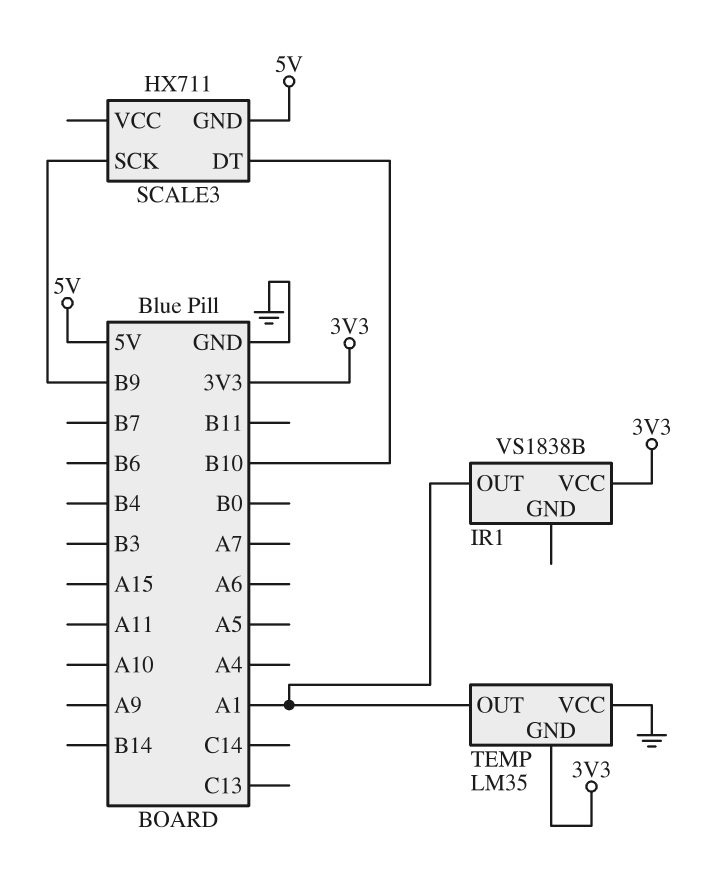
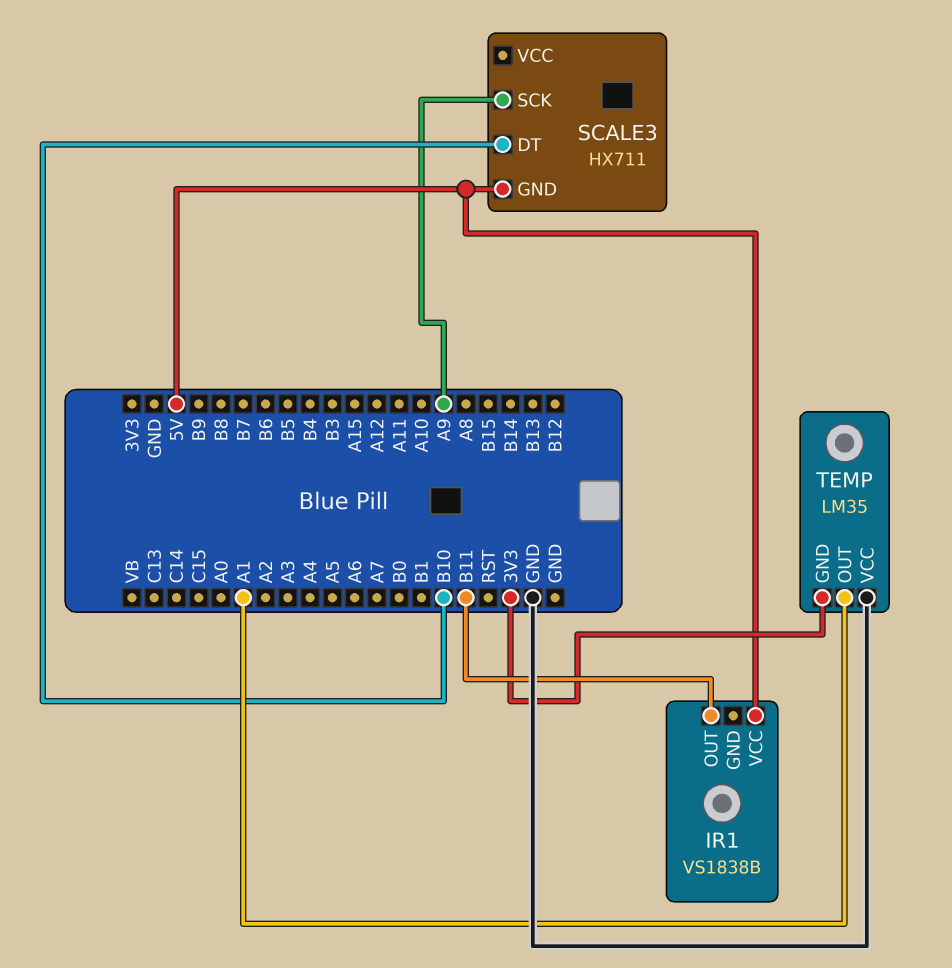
IR1 pin OUT: A1 -> B11
IR1 pin VCC: 3V3 -> 5V
SCALE3 pin SCK: B9 -> A9

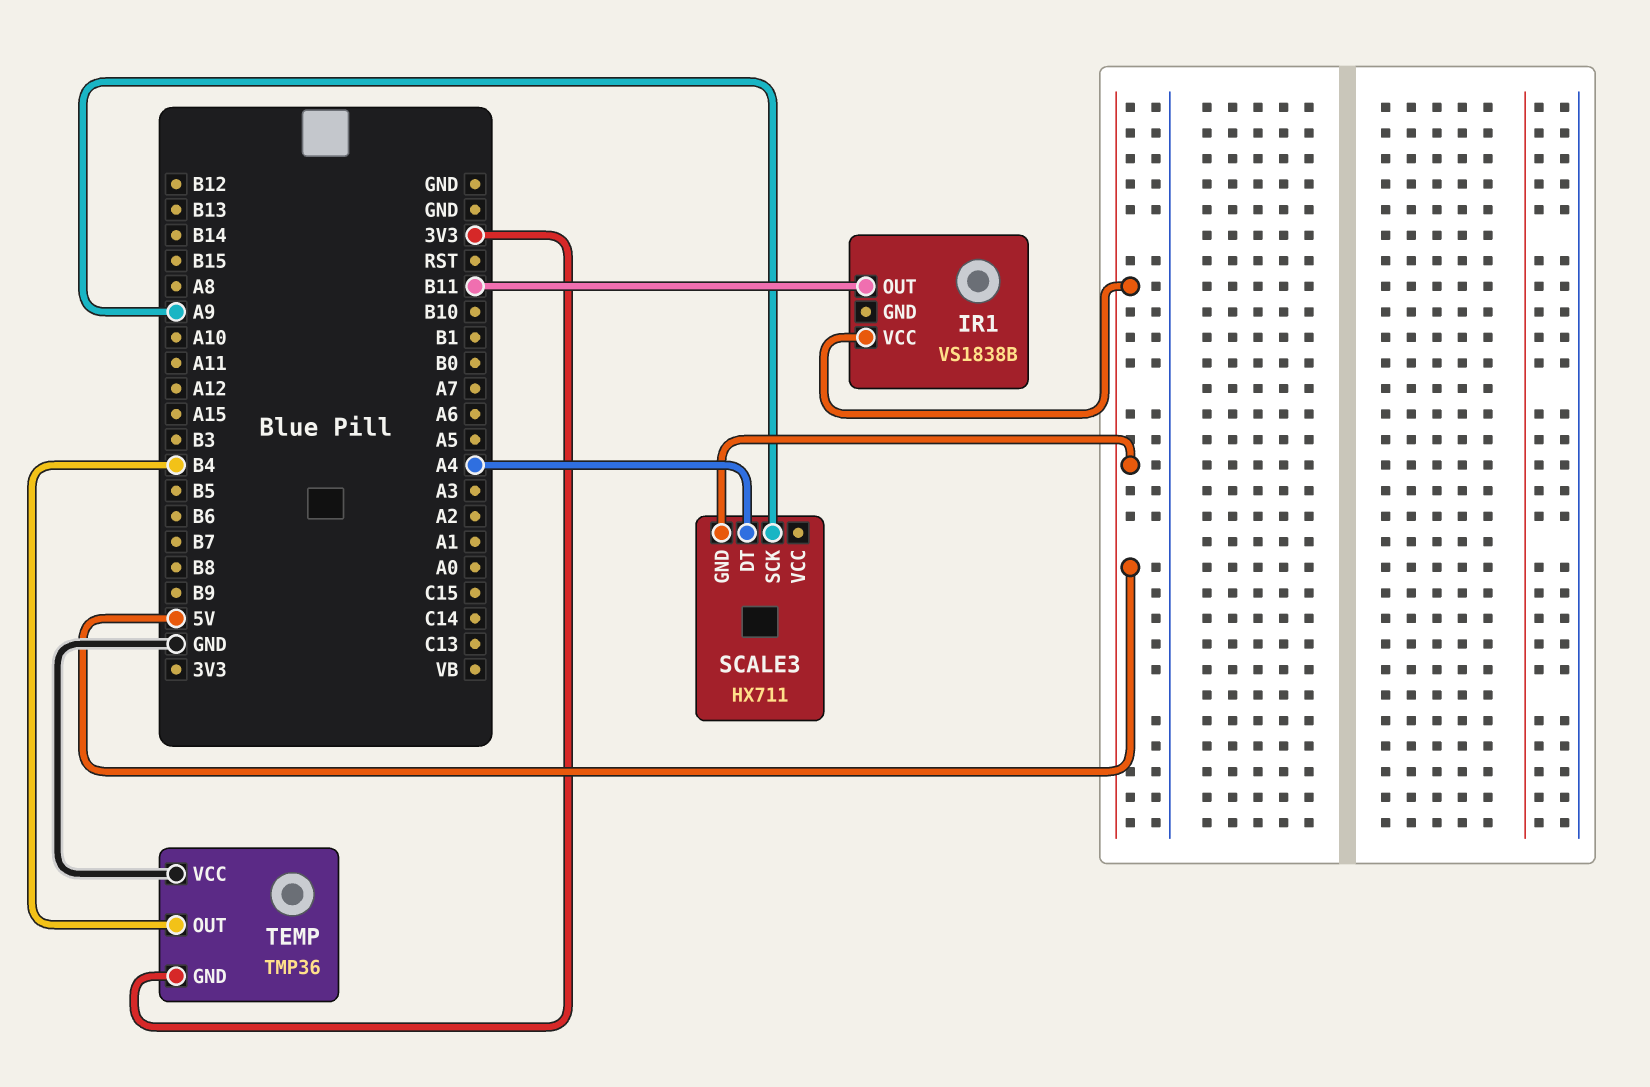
SCALE3 pin DT: B10 -> A4
TEMP: LM35 -> TMP36
TEMP pin OUT: A1 -> B4

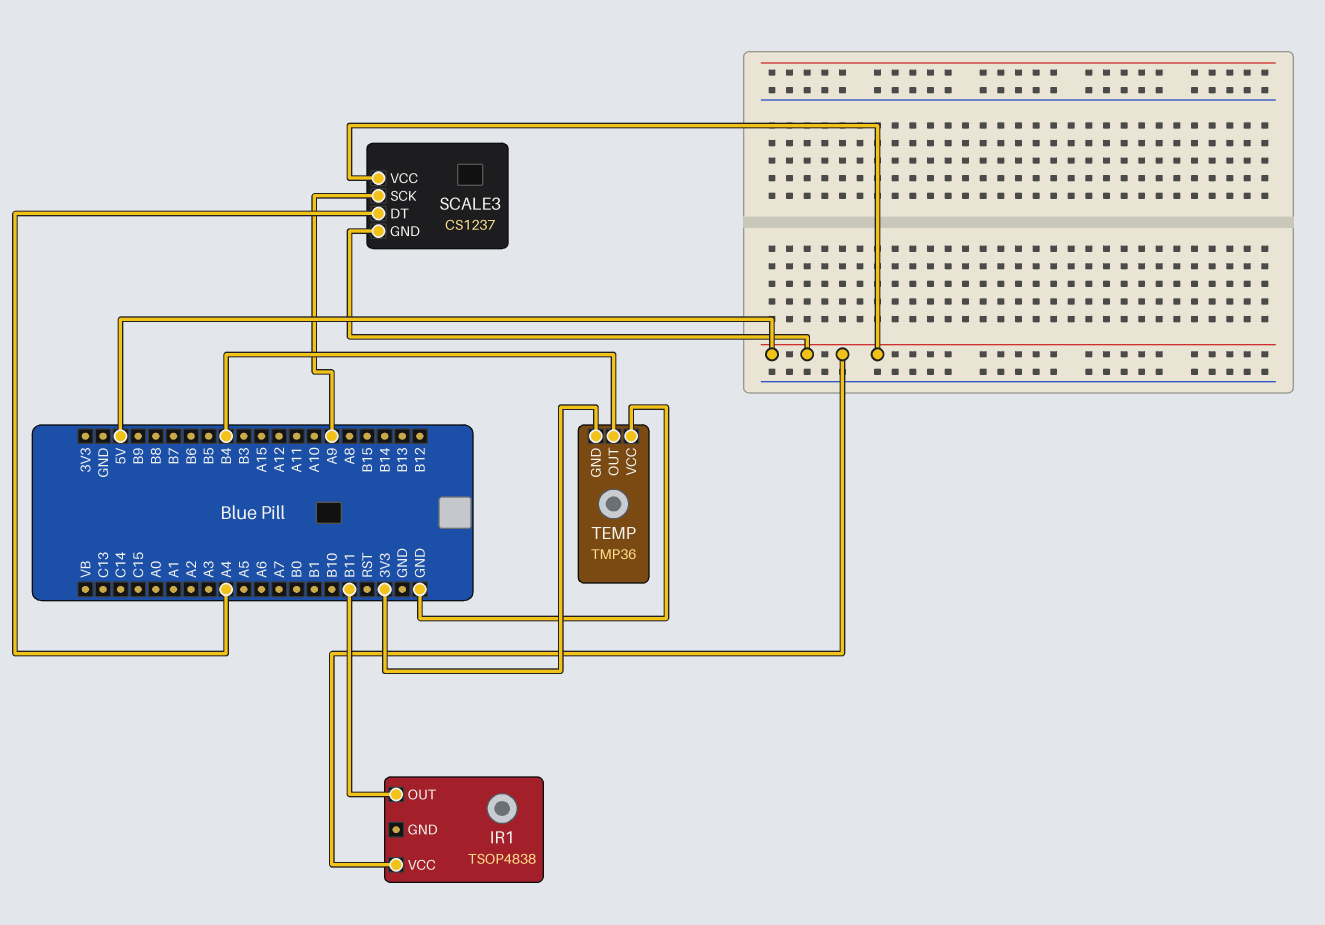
IR1: VS1838B -> TSOP4838
SCALE3: HX711 -> CS1237
SCALE3 pin VCC: none -> 5V

